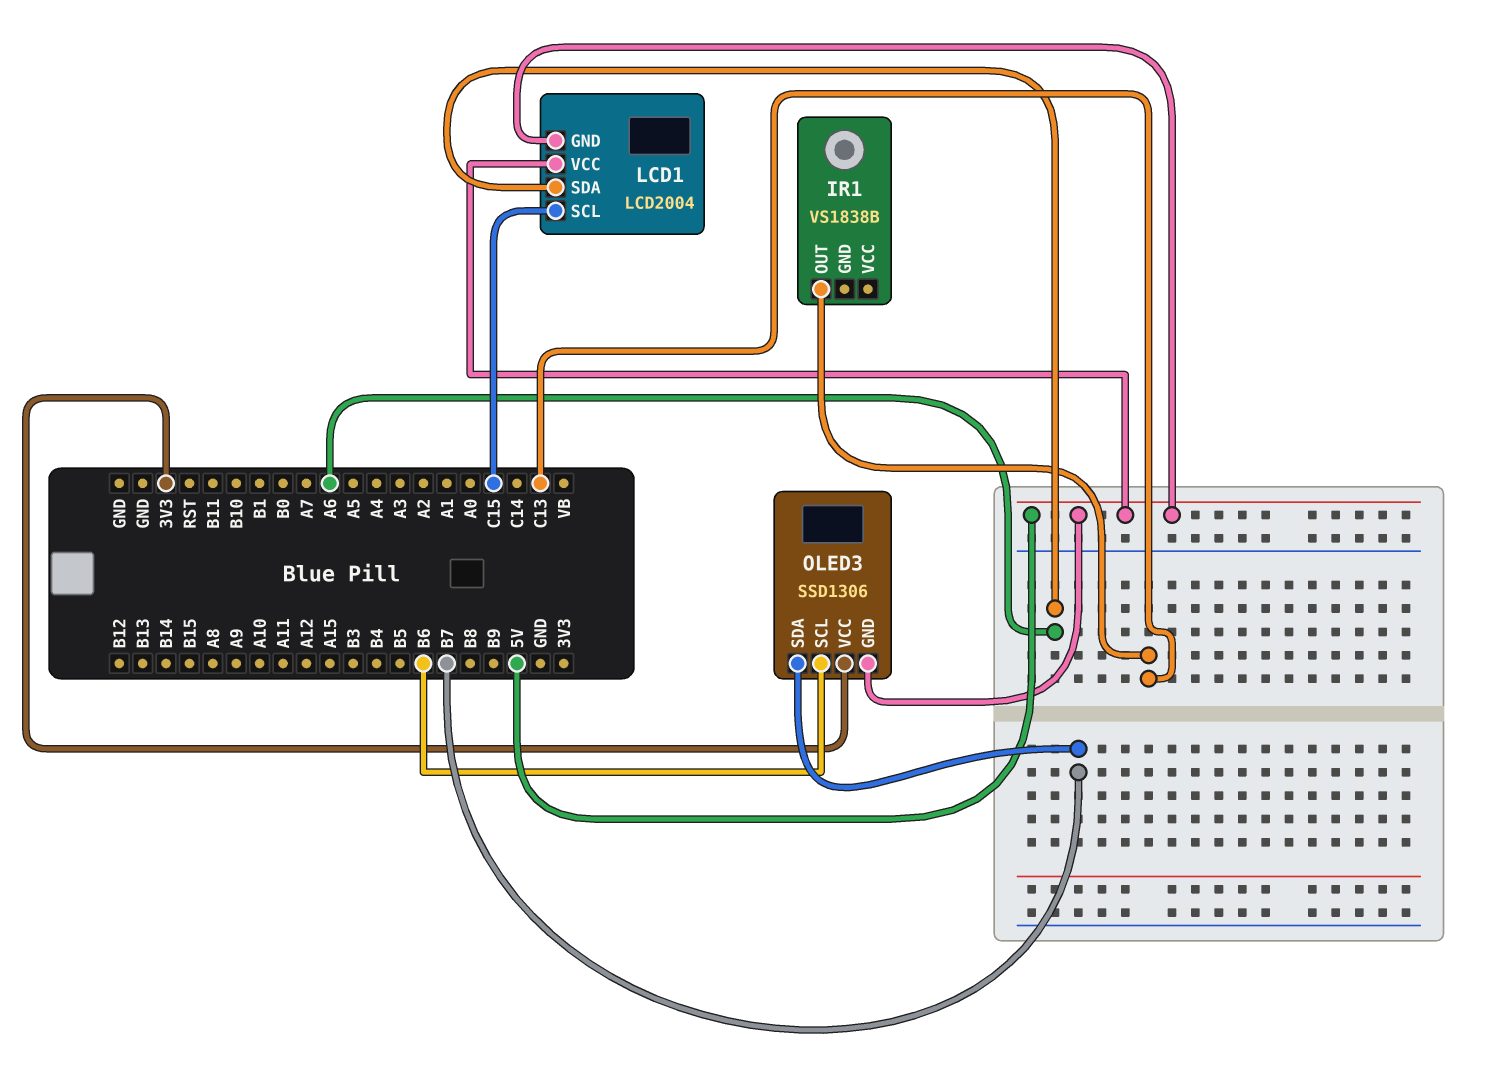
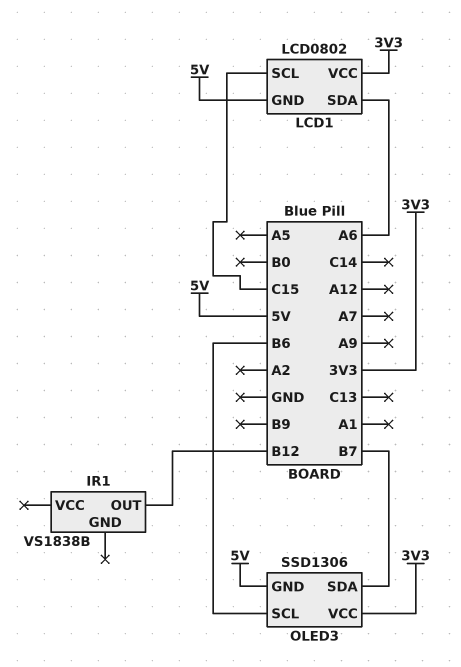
IR1 pin OUT: C13 -> B12
LCD1: LCD2004 -> LCD0802
LCD1 pin VCC: 5V -> 3V3

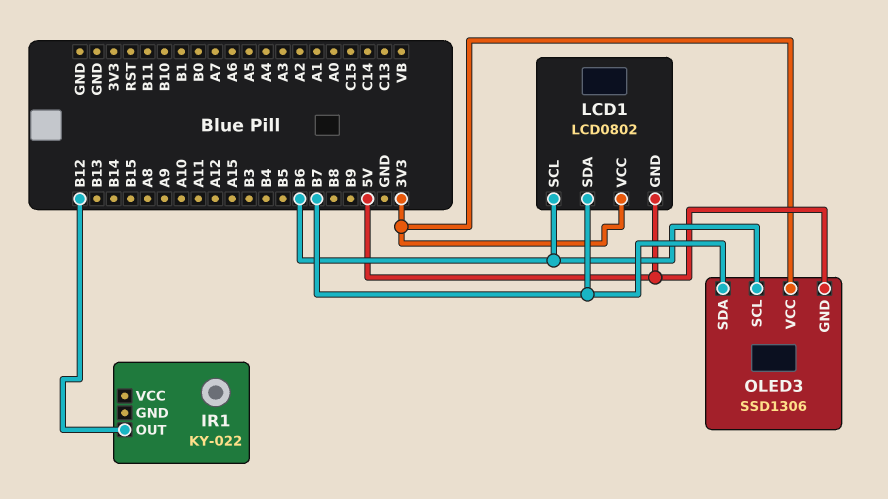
IR1: VS1838B -> KY-022
LCD1 pin SCL: C15 -> B6
LCD1 pin SDA: A6 -> B7

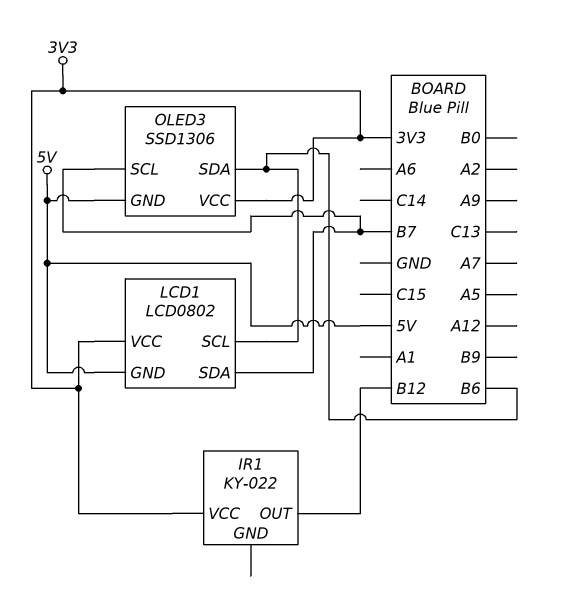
IR1 pin VCC: none -> 3V3
OLED3 pin SCL: B6 -> B7
OLED3 pin SDA: B7 -> B6

